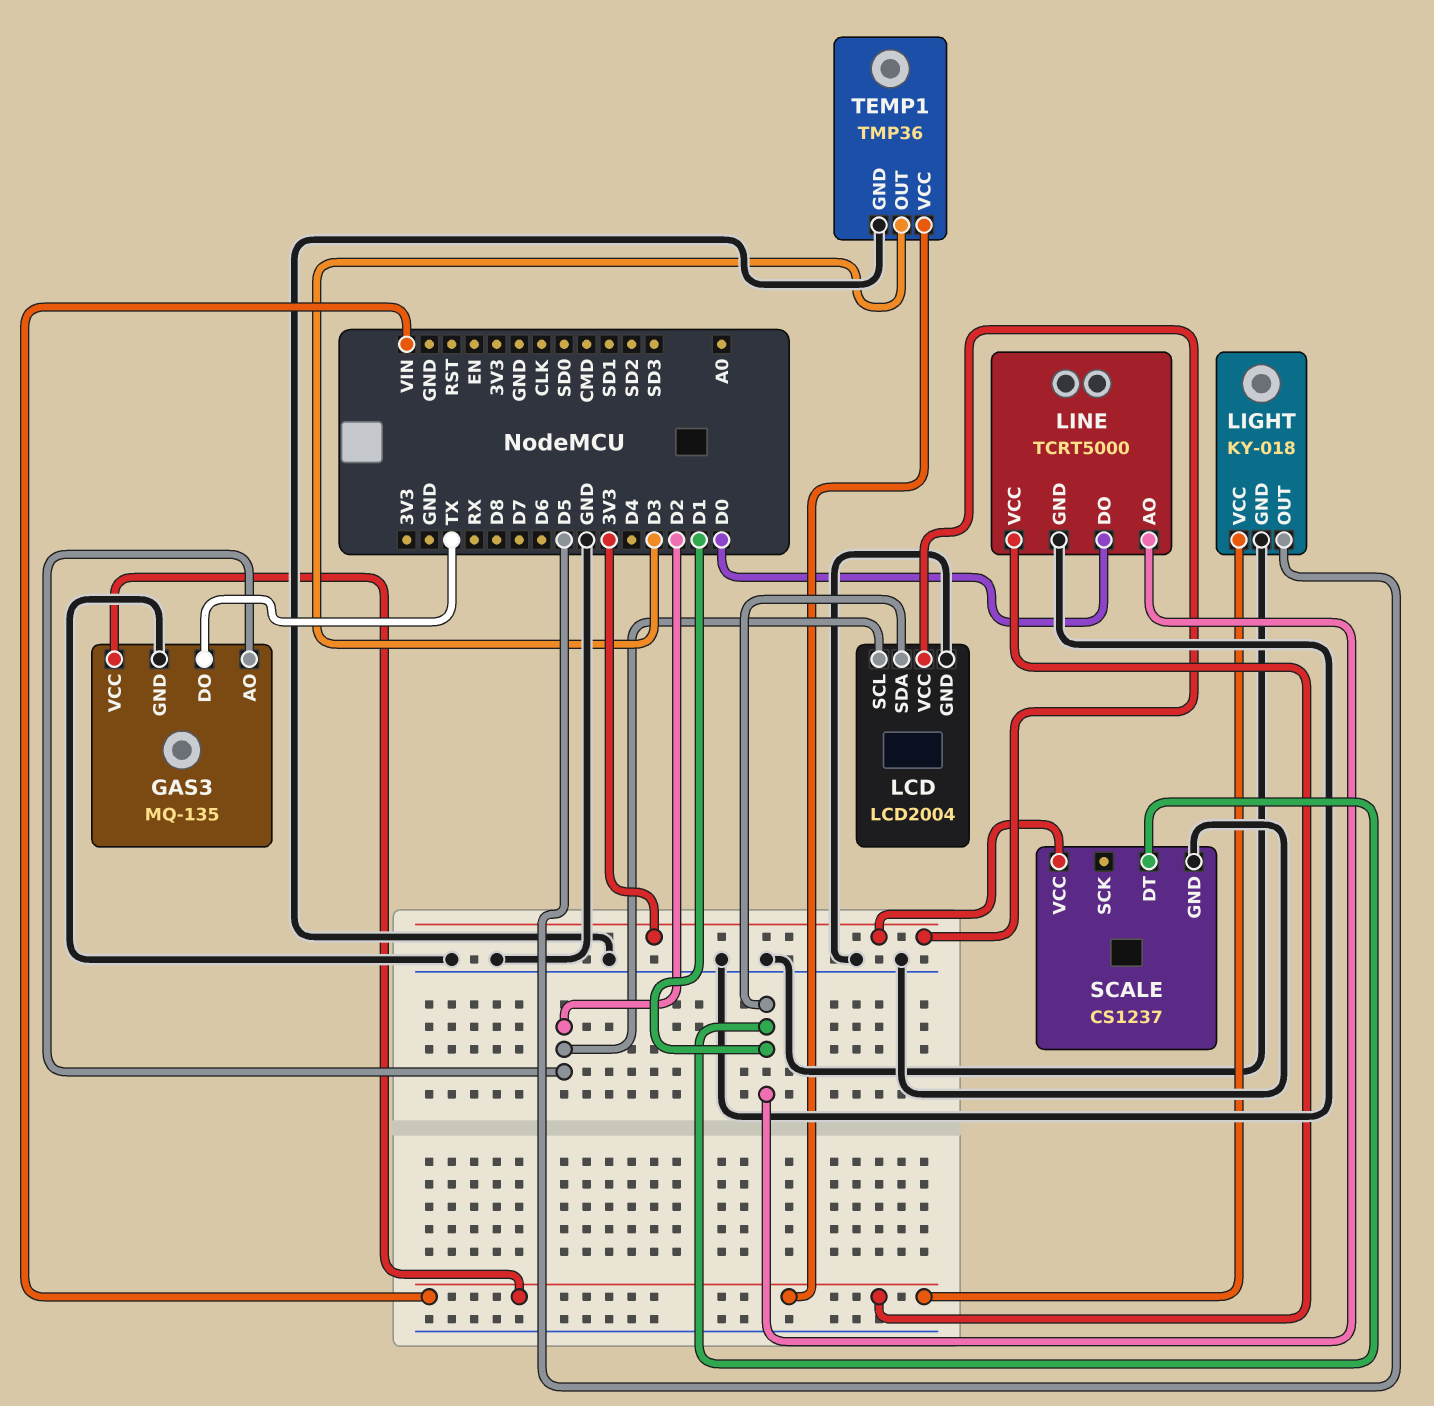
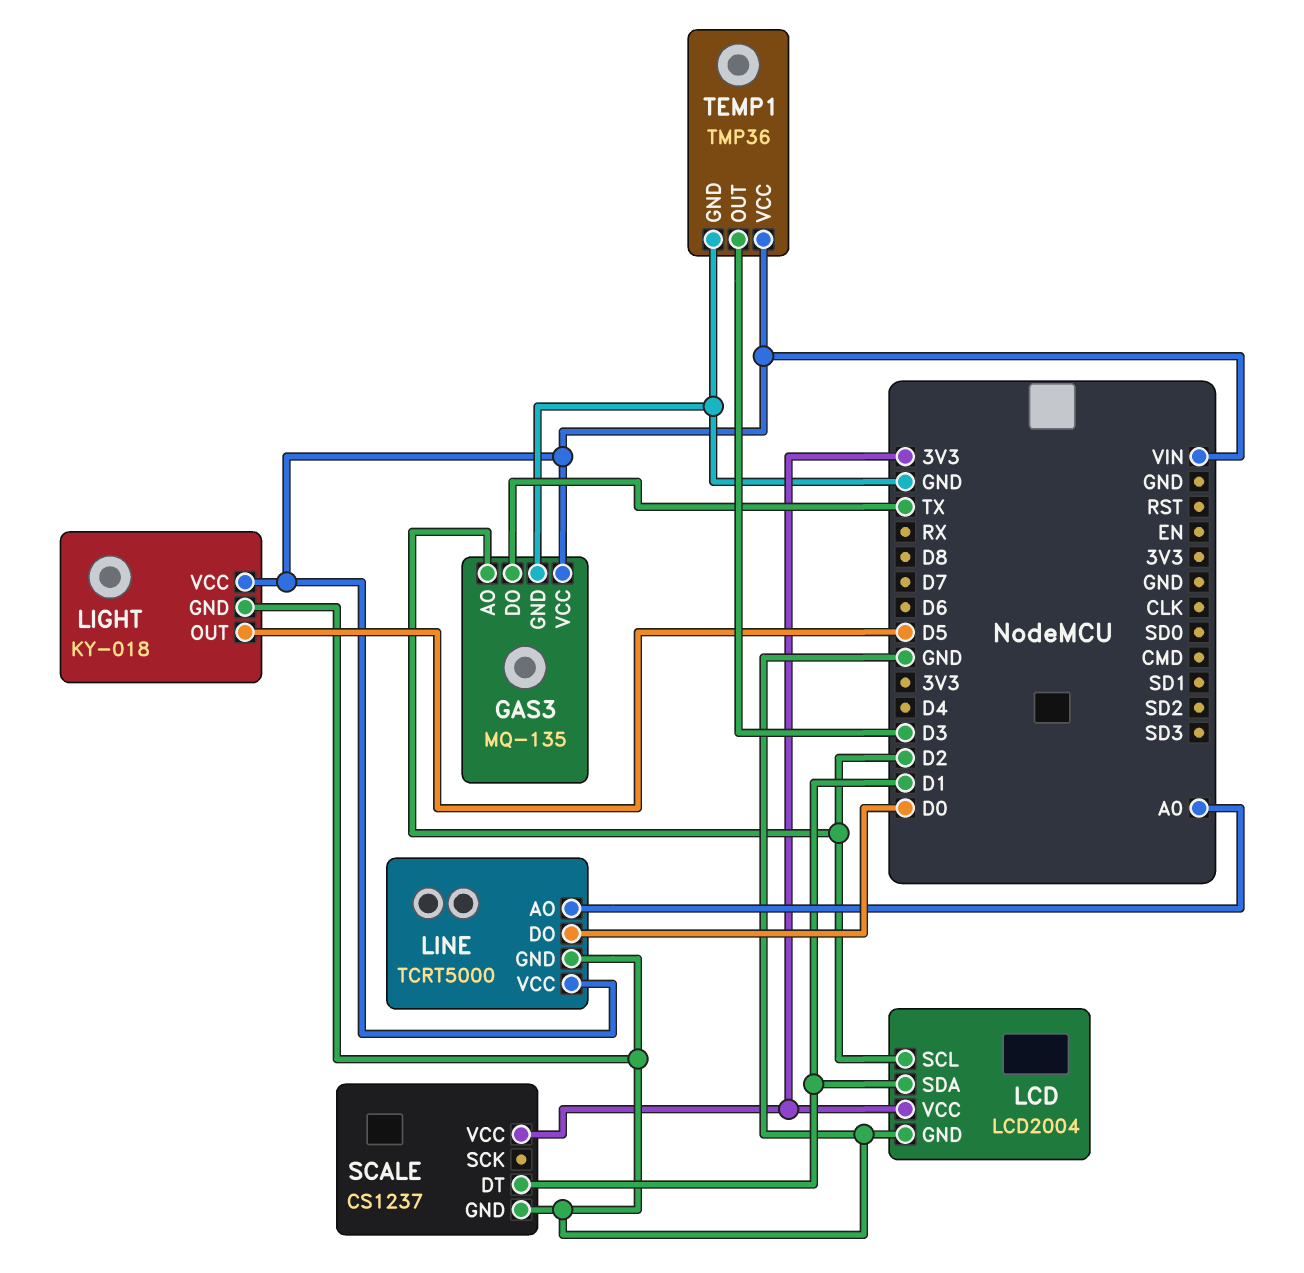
LINE pin AO: D1 -> A0

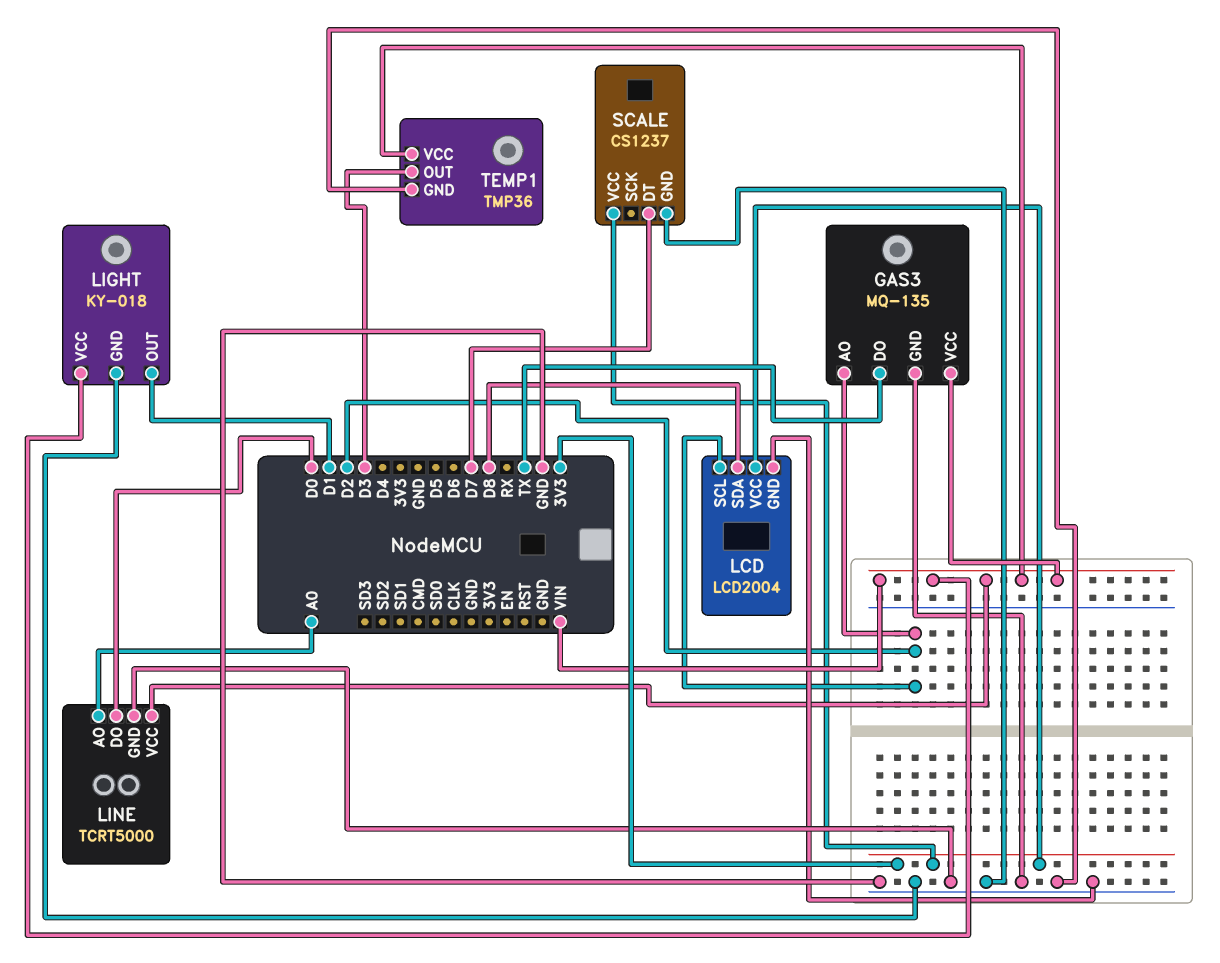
LCD pin SDA: D1 -> D8
LIGHT pin OUT: D5 -> D1
SCALE pin DT: D1 -> D7

